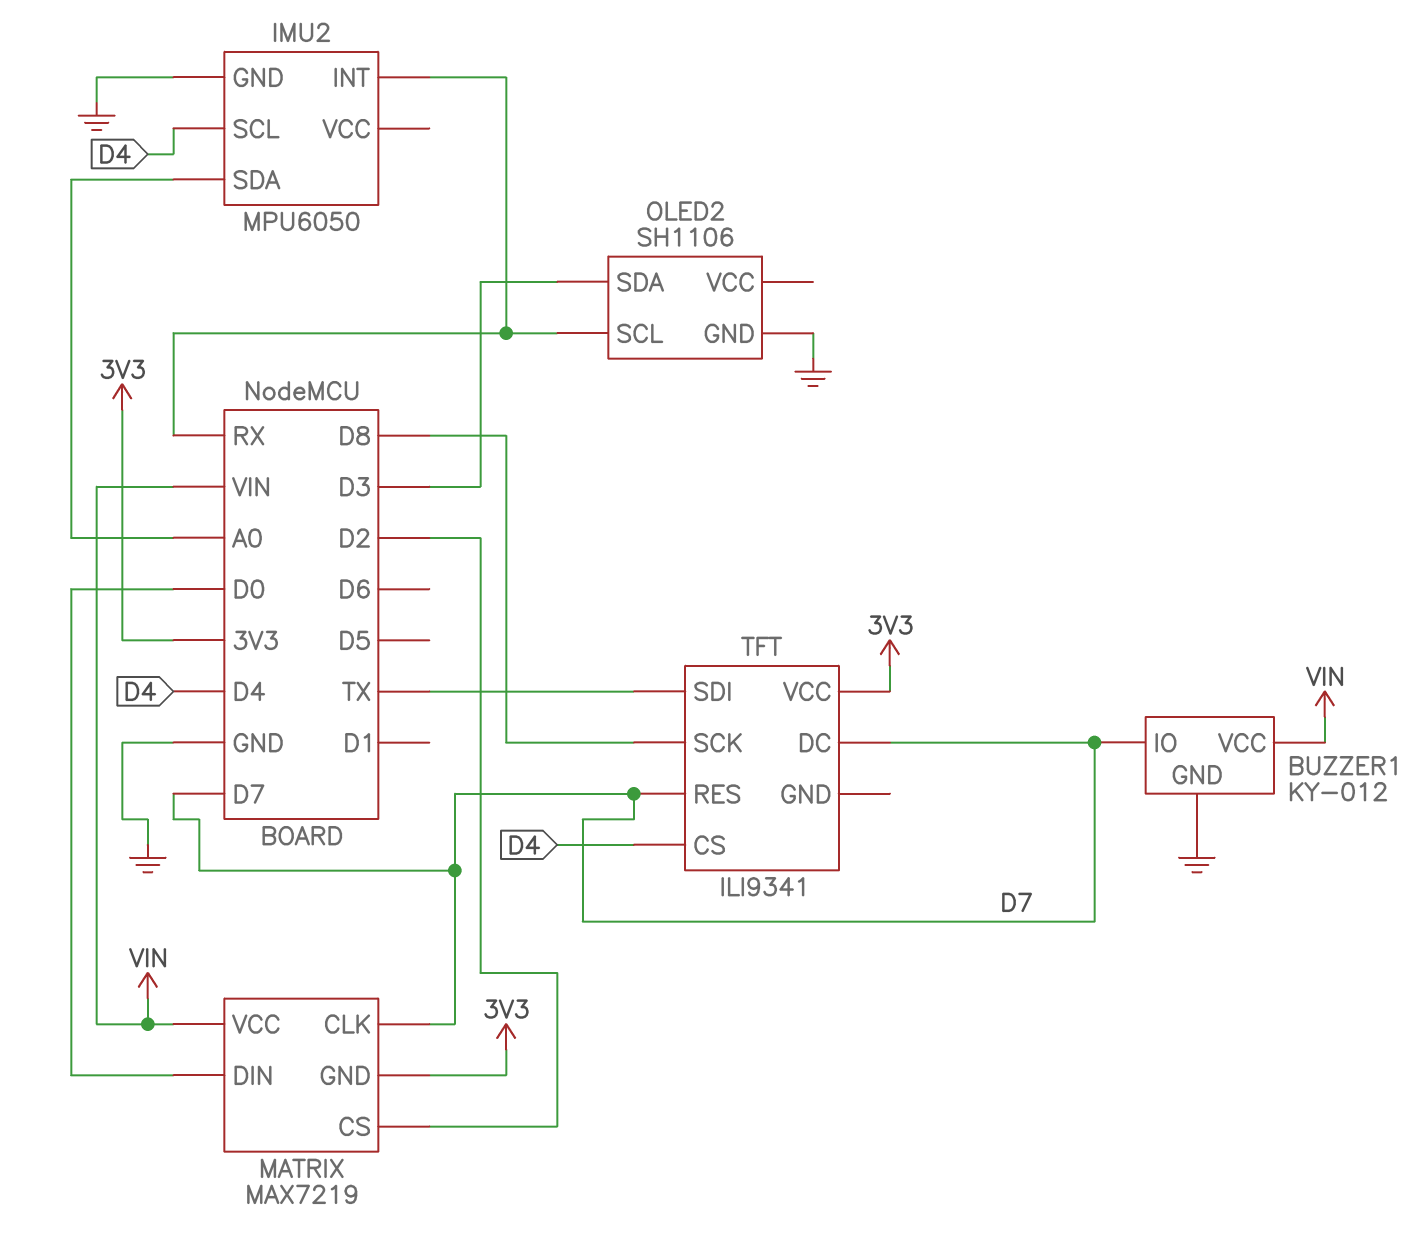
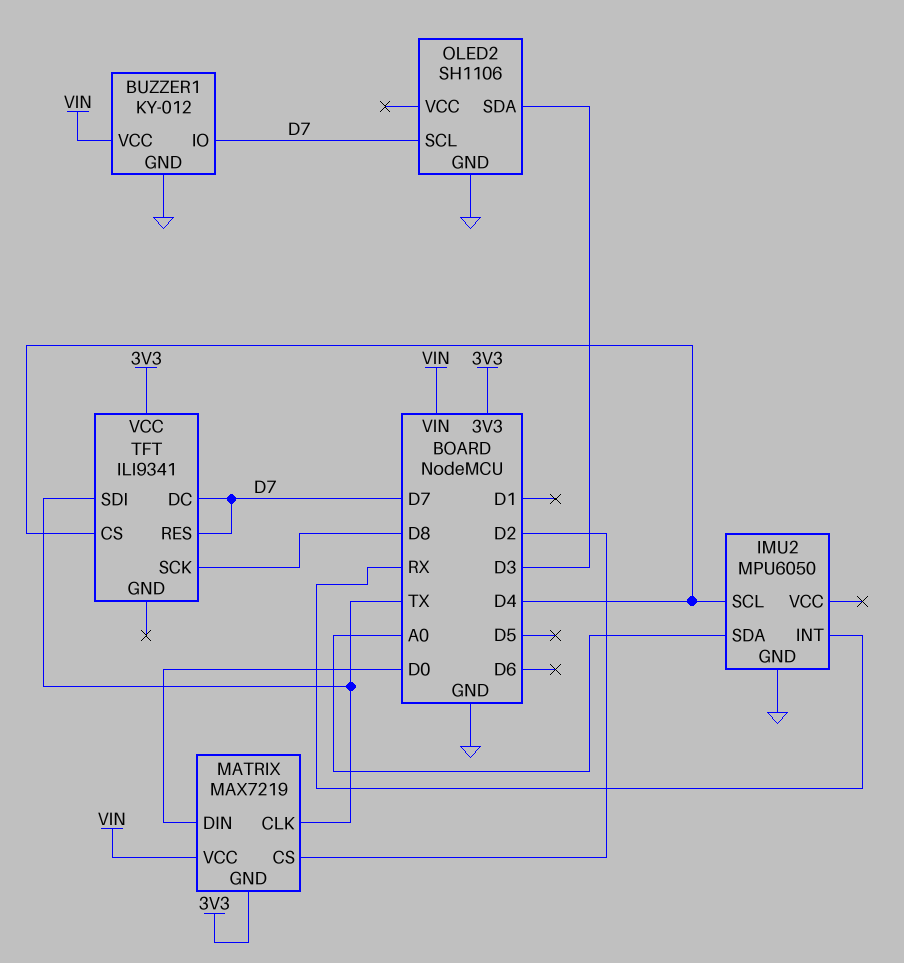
MATRIX pin CLK: D7 -> TX
OLED2 pin SCL: RX -> D7

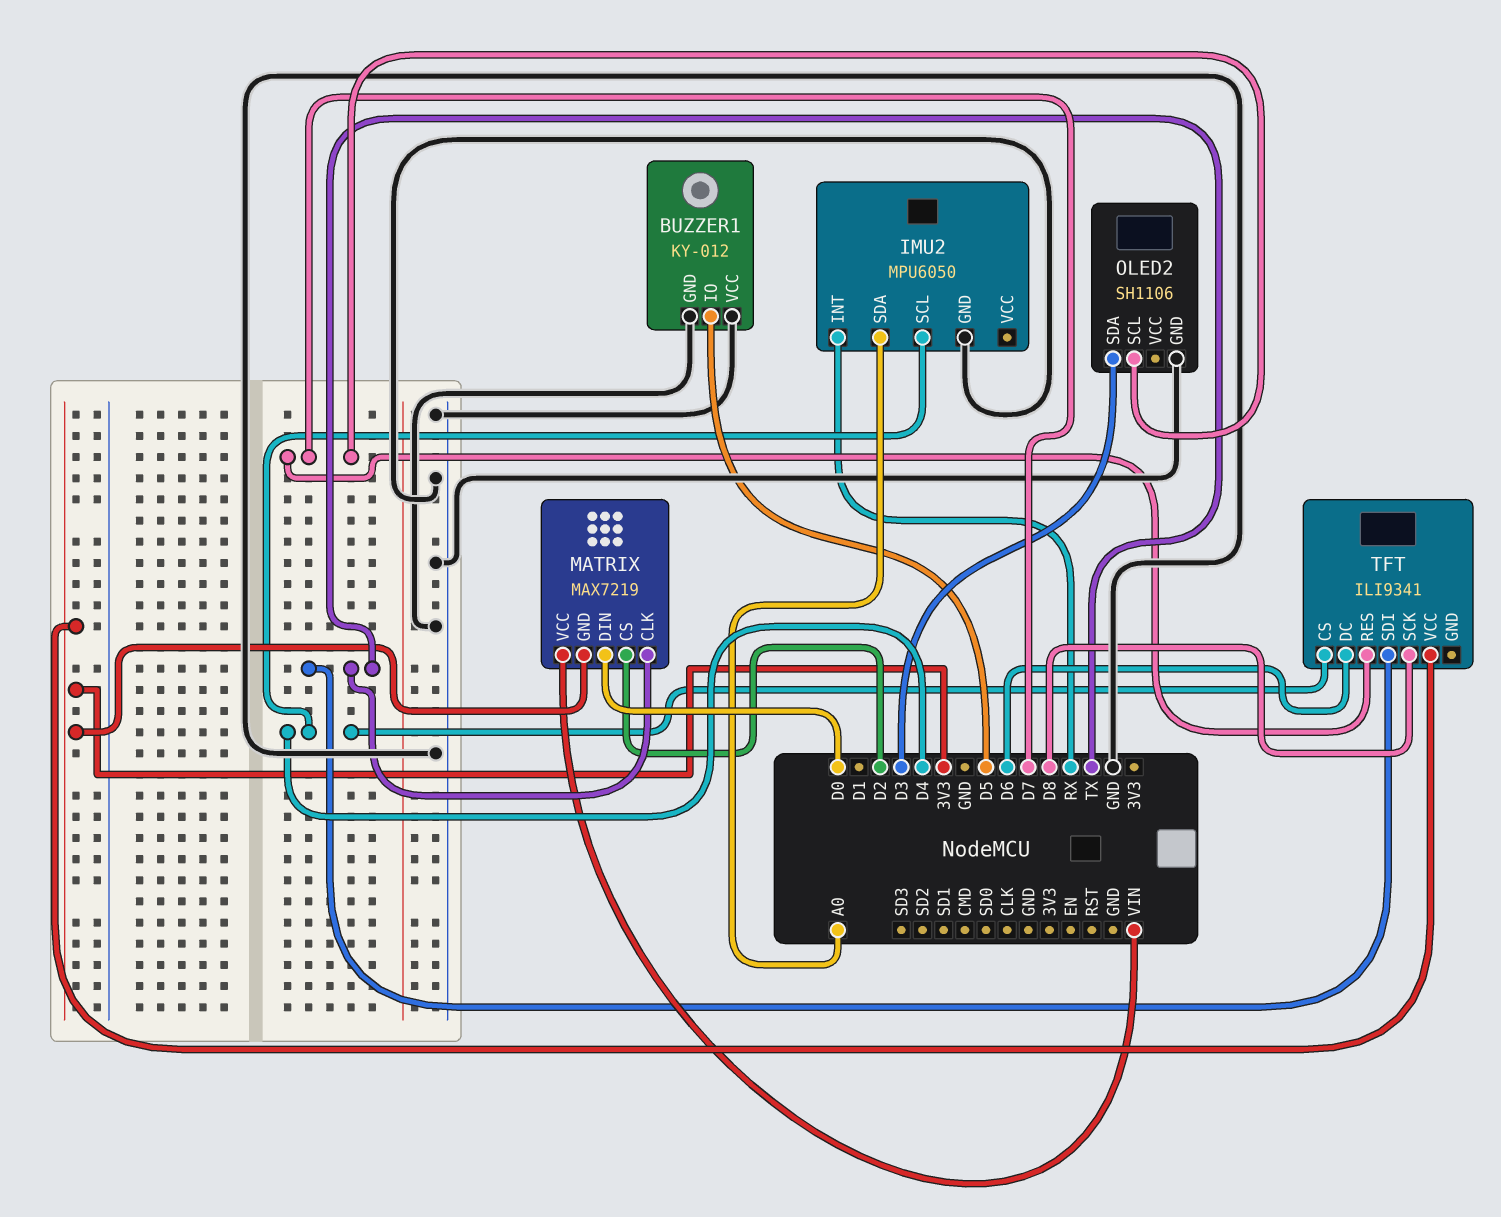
BUZZER1 pin IO: D7 -> D5
BUZZER1 pin VCC: VIN -> GND
TFT pin DC: D7 -> D6

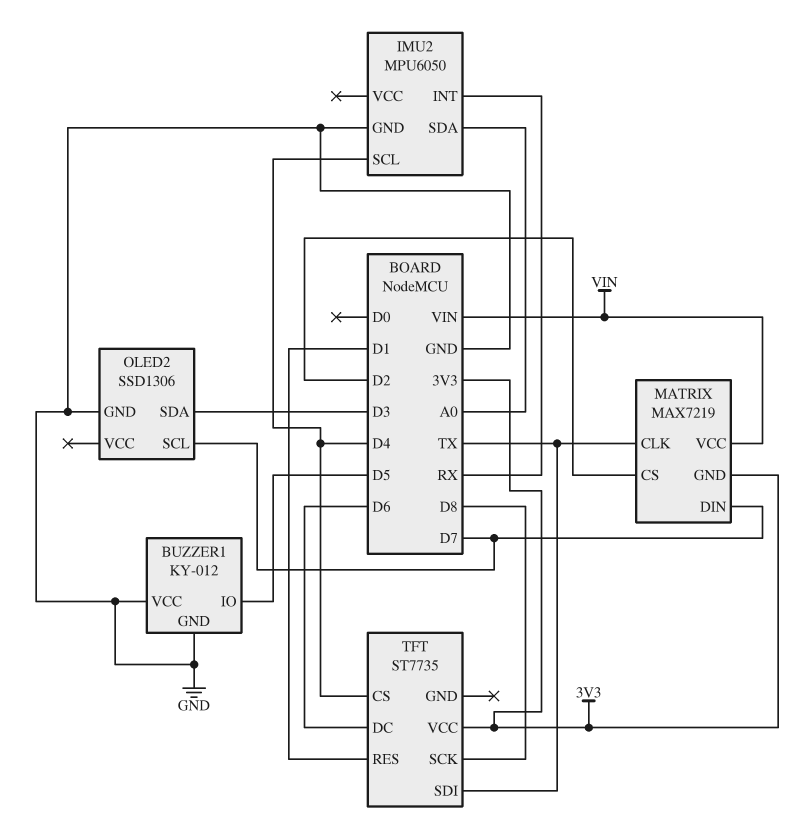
MATRIX pin DIN: D0 -> D7
OLED2: SH1106 -> SSD1306
TFT: ILI9341 -> ST7735
TFT pin RES: D7 -> D1

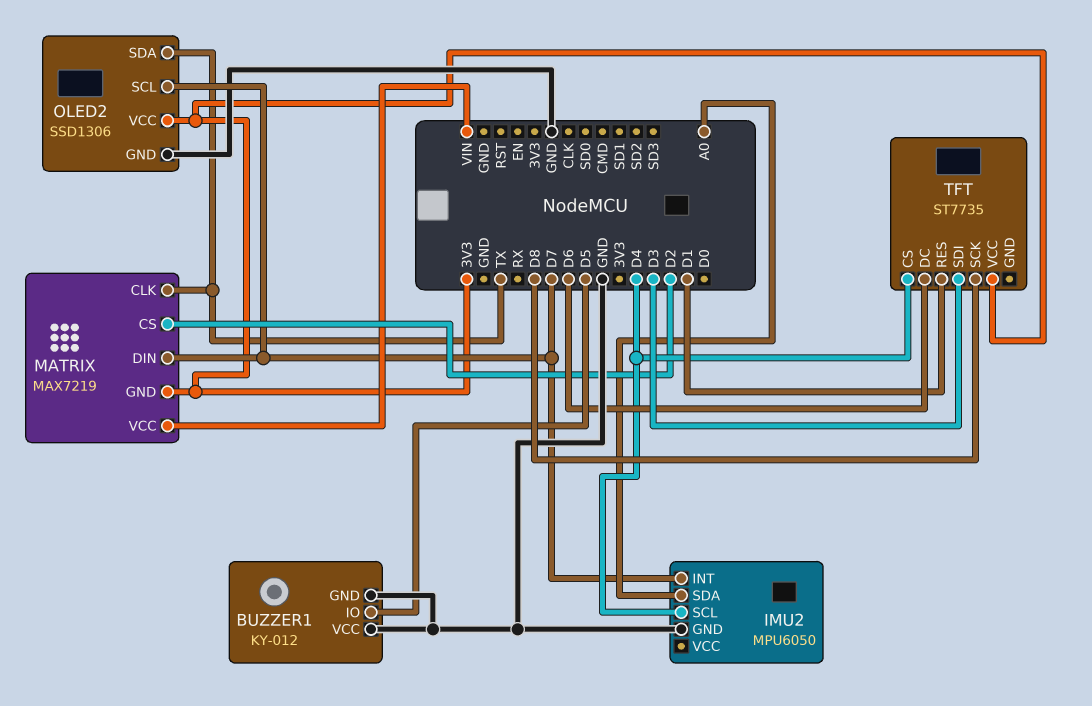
IMU2 pin INT: RX -> D7
OLED2 pin SDA: D3 -> TX
OLED2 pin VCC: none -> 3V3
TFT pin SDI: TX -> D3

